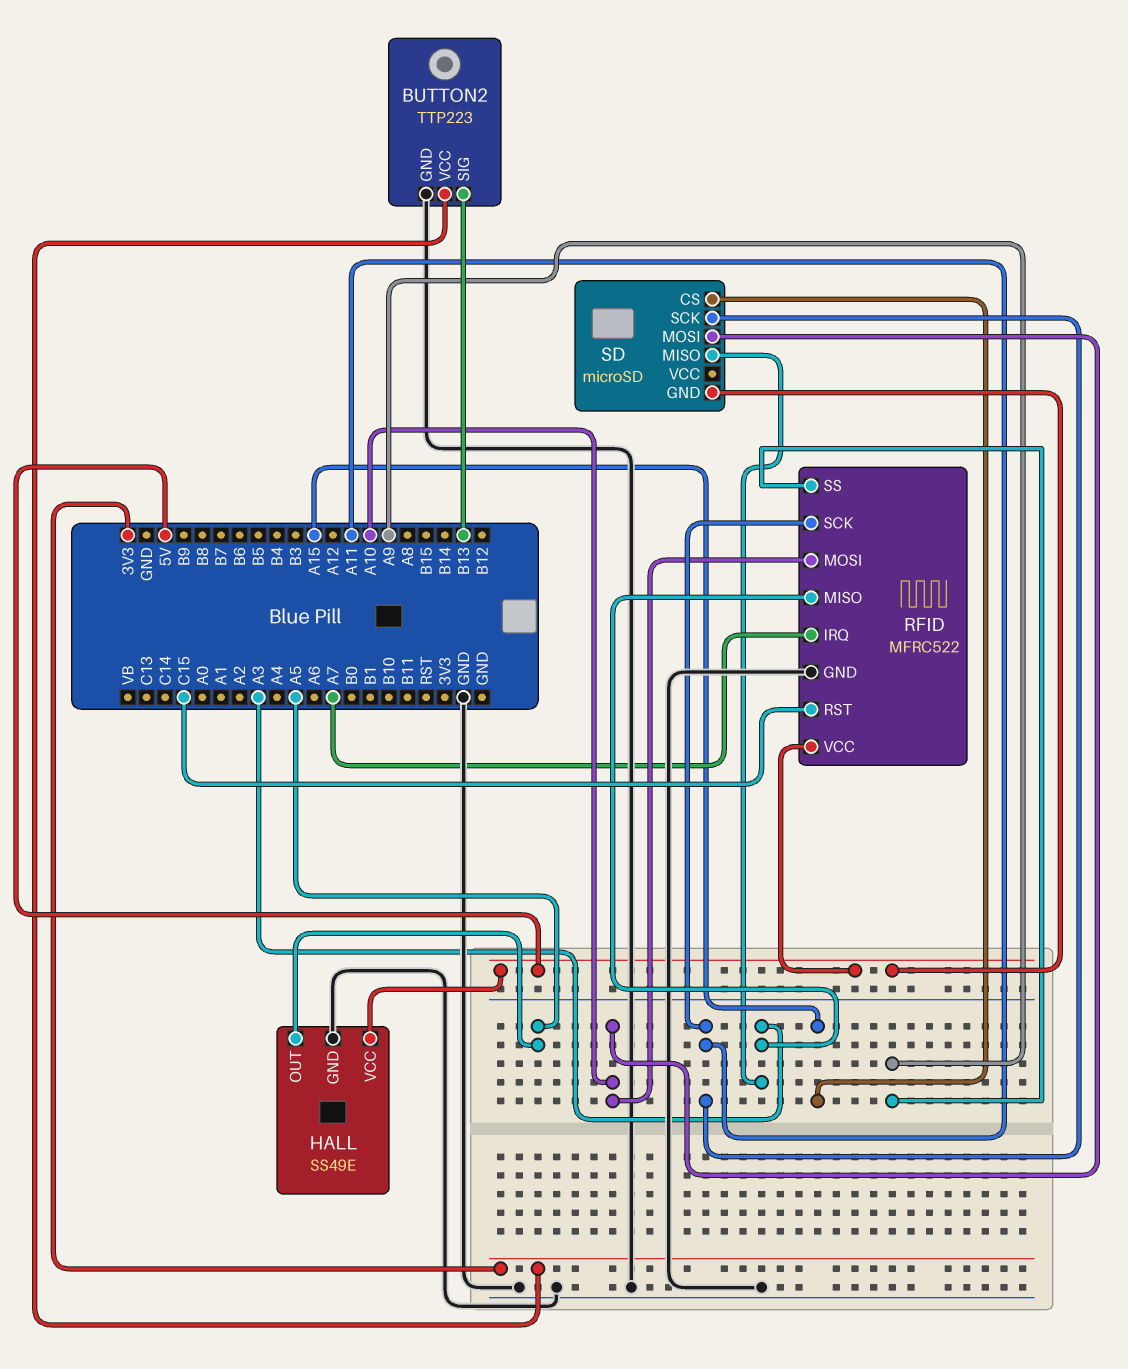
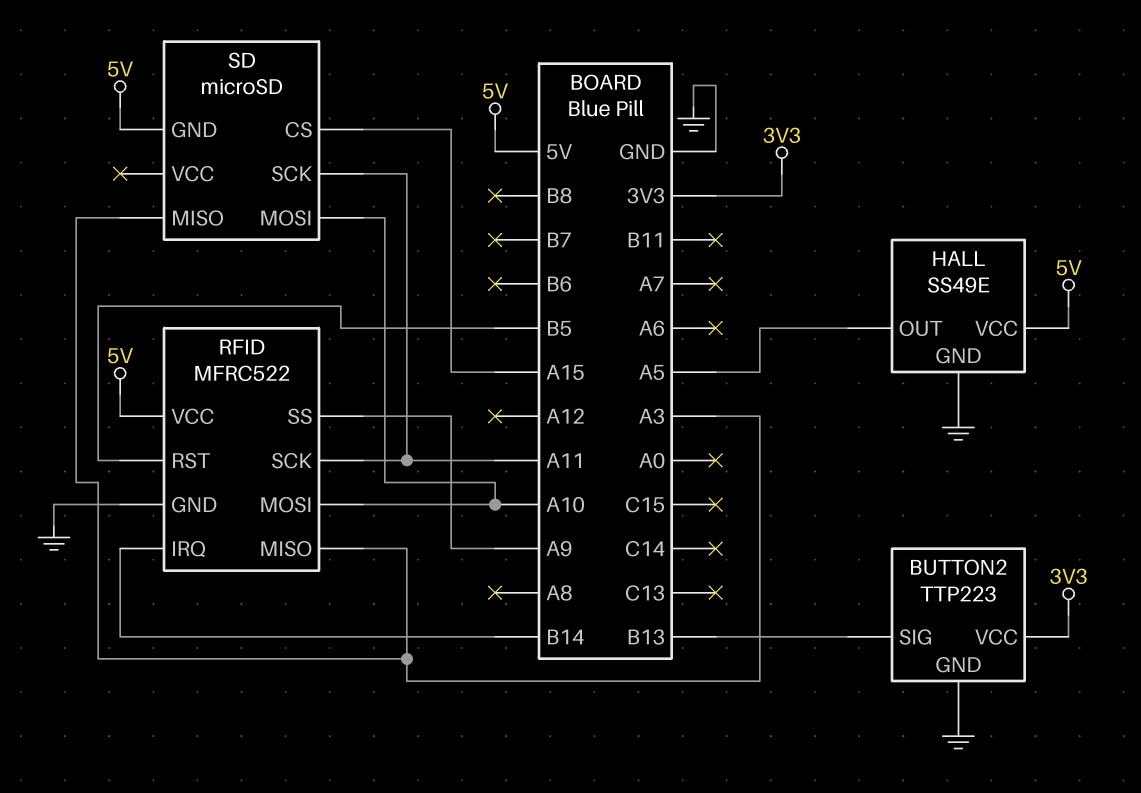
RFID pin IRQ: A7 -> B14
RFID pin RST: C15 -> B5

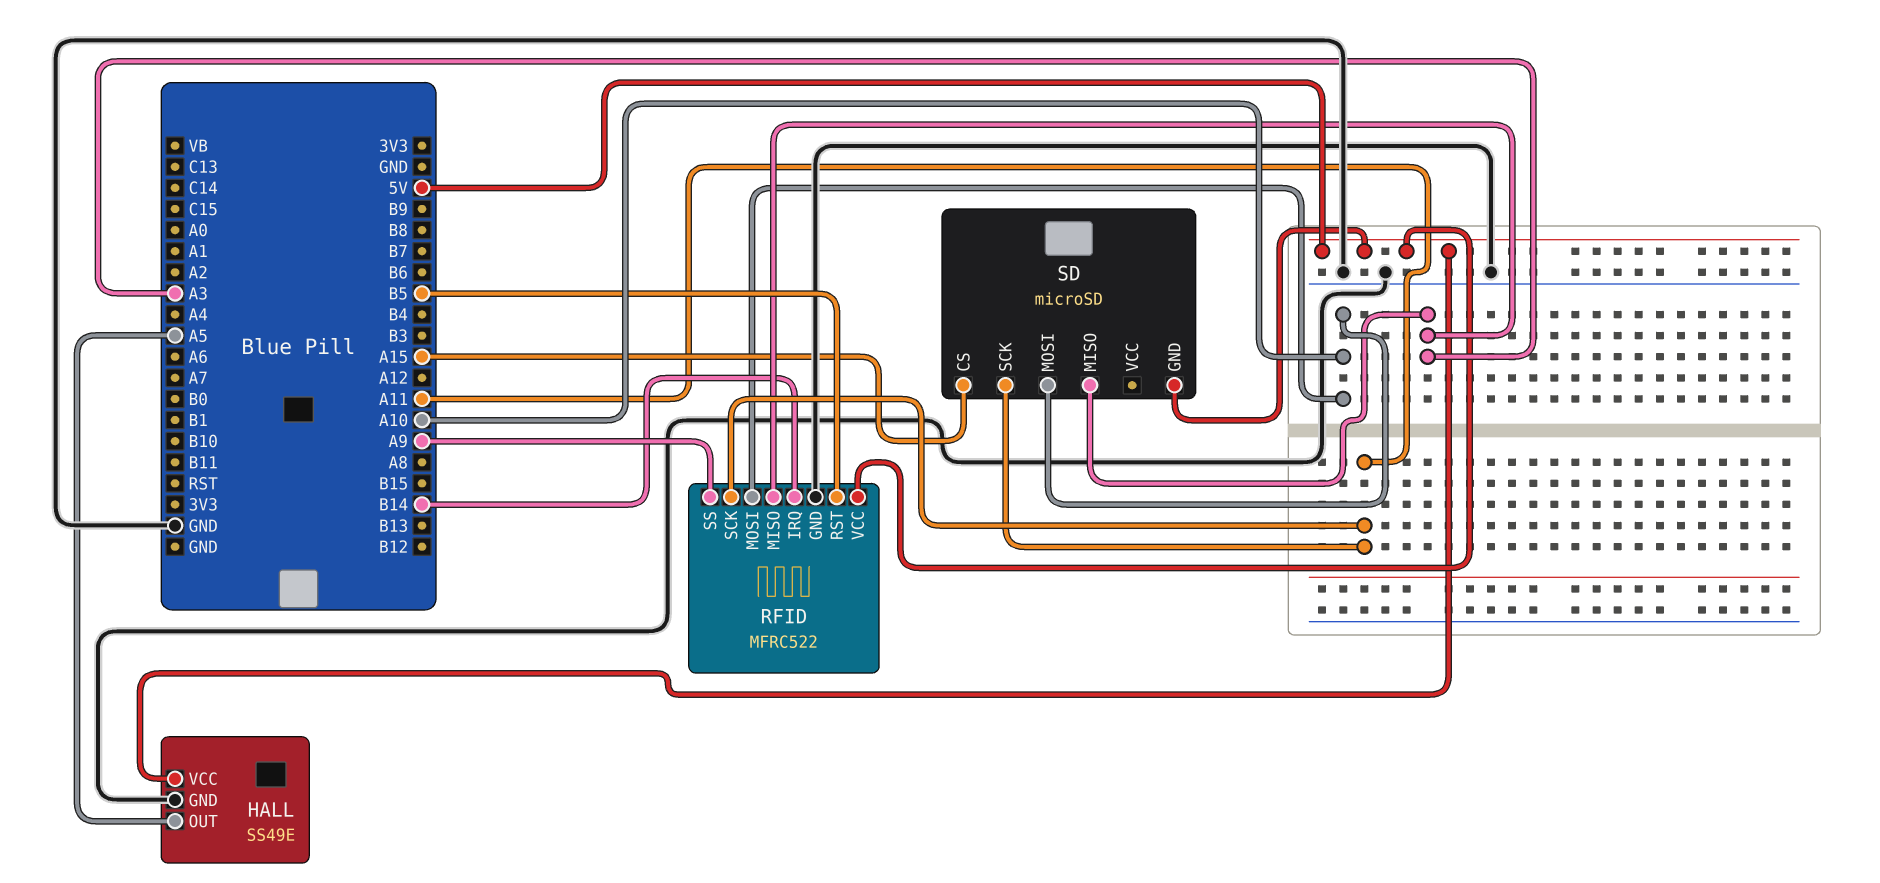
BUTTON2: TTP223 -> none
BUTTON2 pin GND: GND -> none
BUTTON2 pin SIG: B13 -> none
BUTTON2 pin VCC: 3V3 -> none

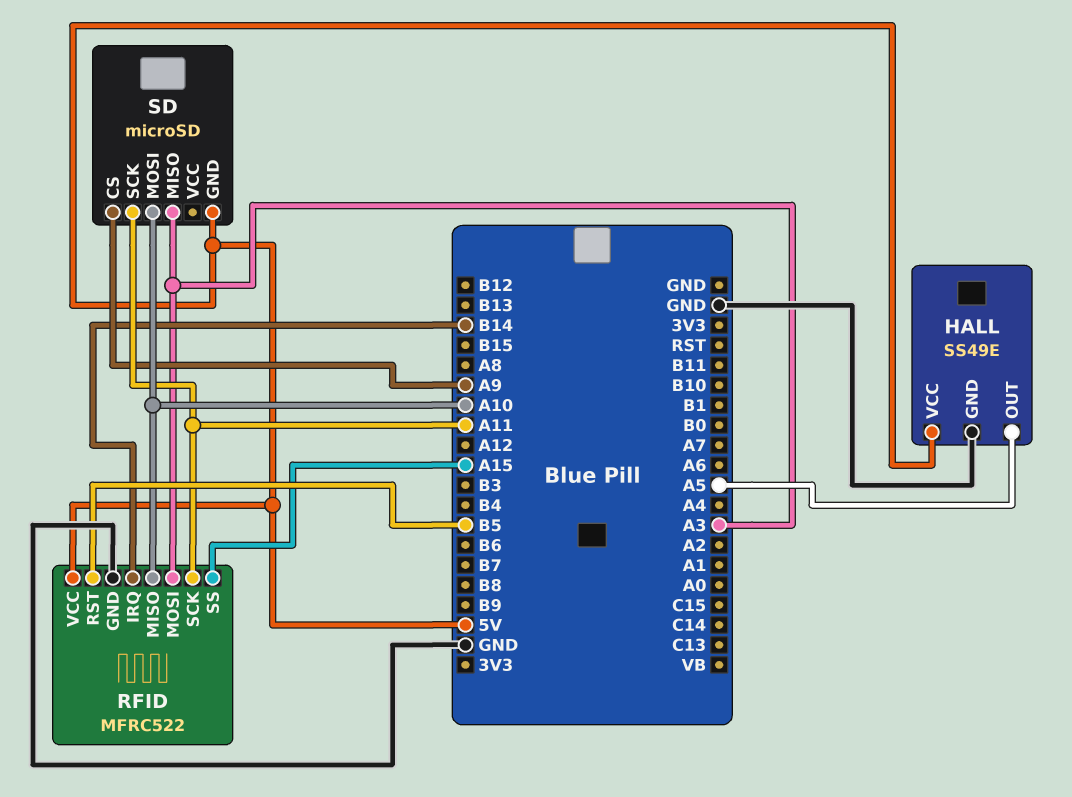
RFID pin MISO: A3 -> A10
RFID pin MOSI: A10 -> A3
RFID pin SS: A9 -> A15
SD pin CS: A15 -> A9

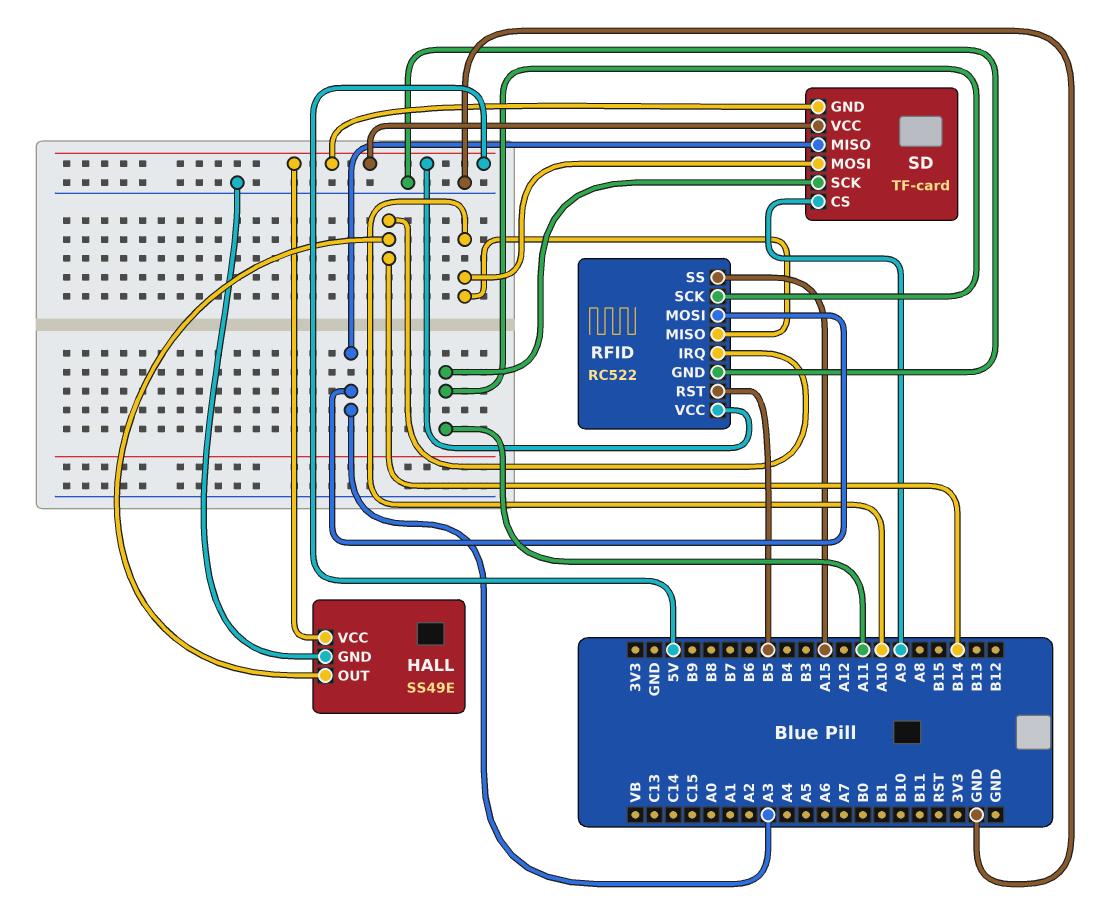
HALL pin OUT: A5 -> B14
RFID: MFRC522 -> RC522
SD: microSD -> TF-card
SD pin VCC: none -> 5V

